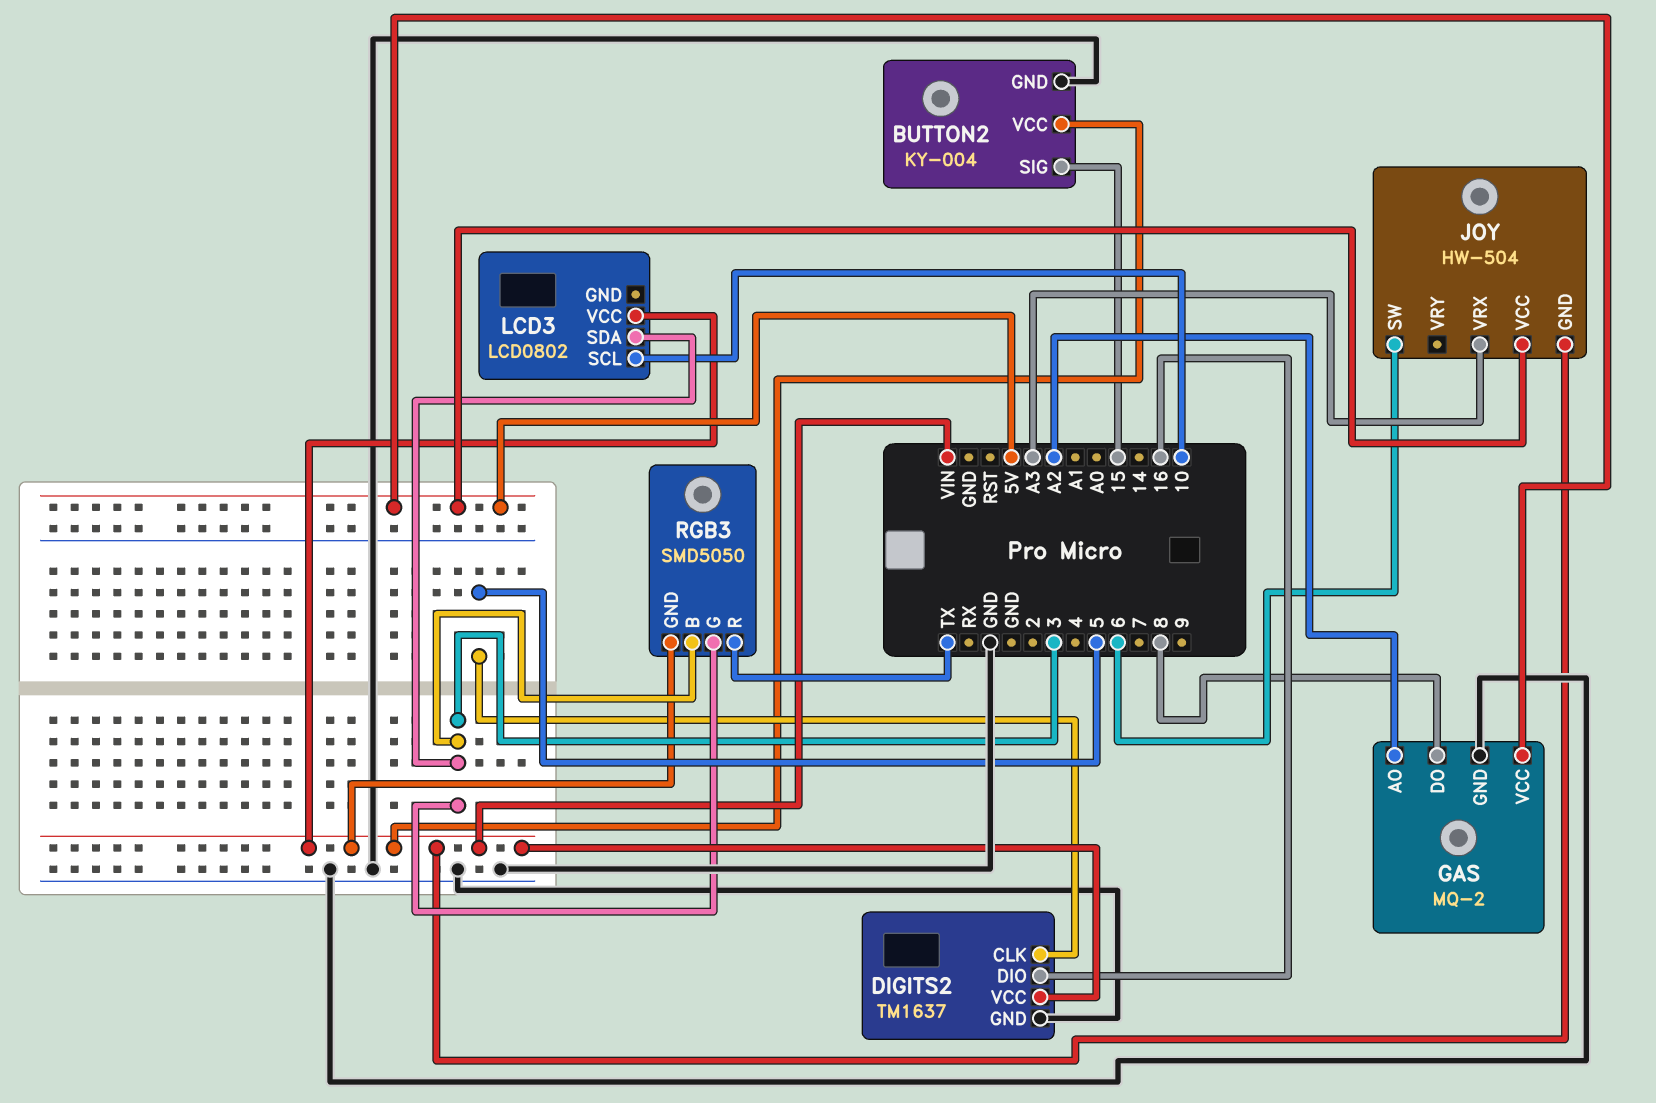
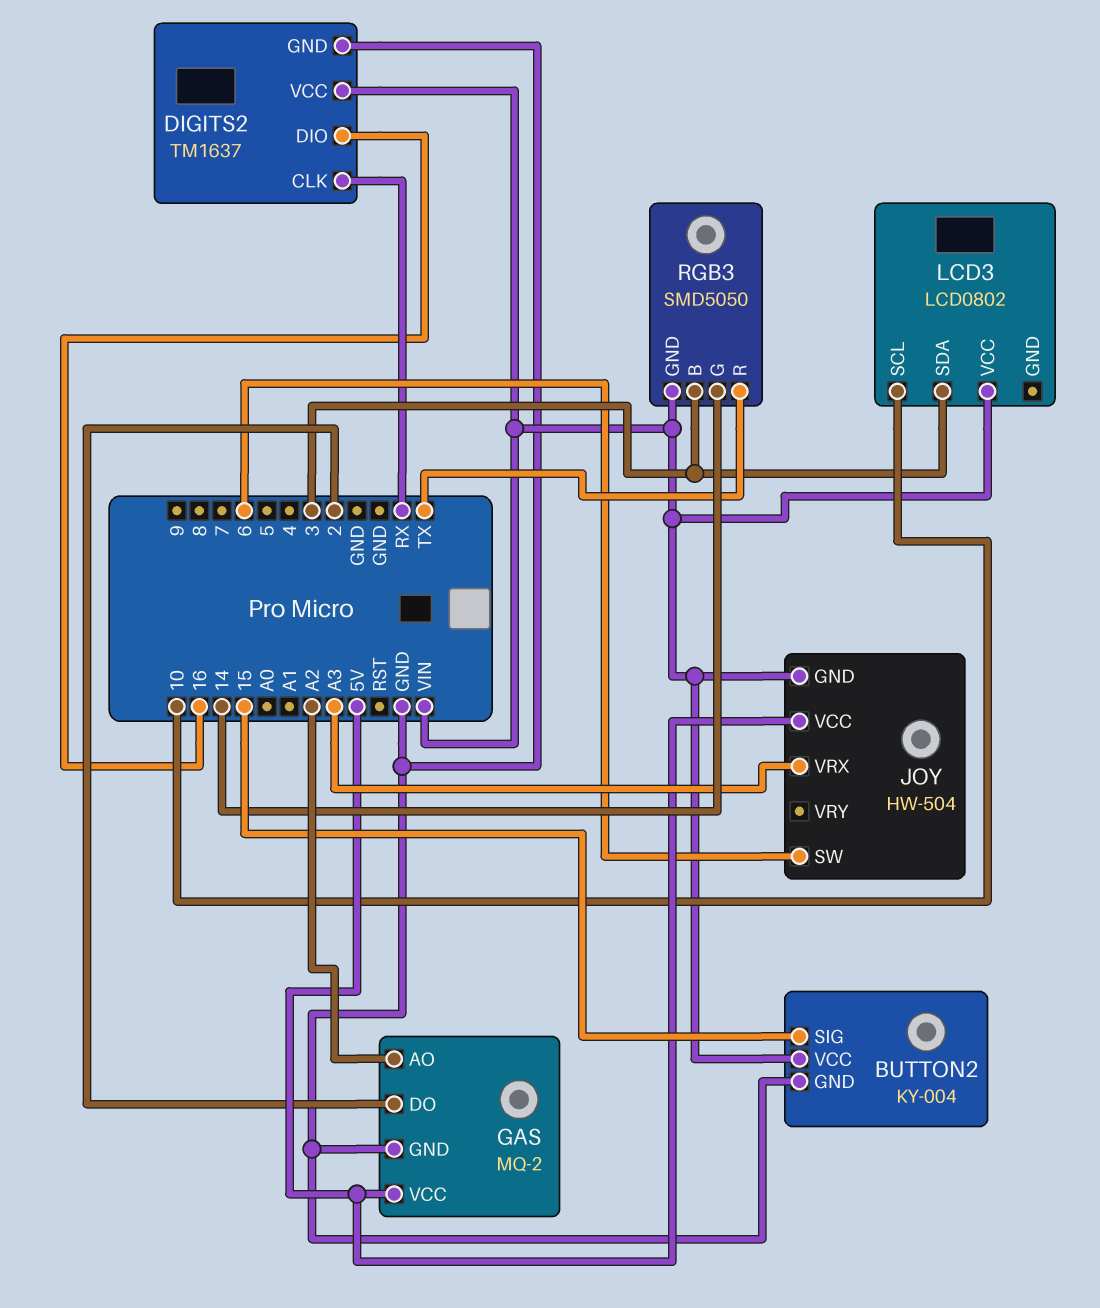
DIGITS2 pin CLK: 5 -> RX
GAS pin DO: 8 -> 2
RGB3 pin G: 3 -> 14

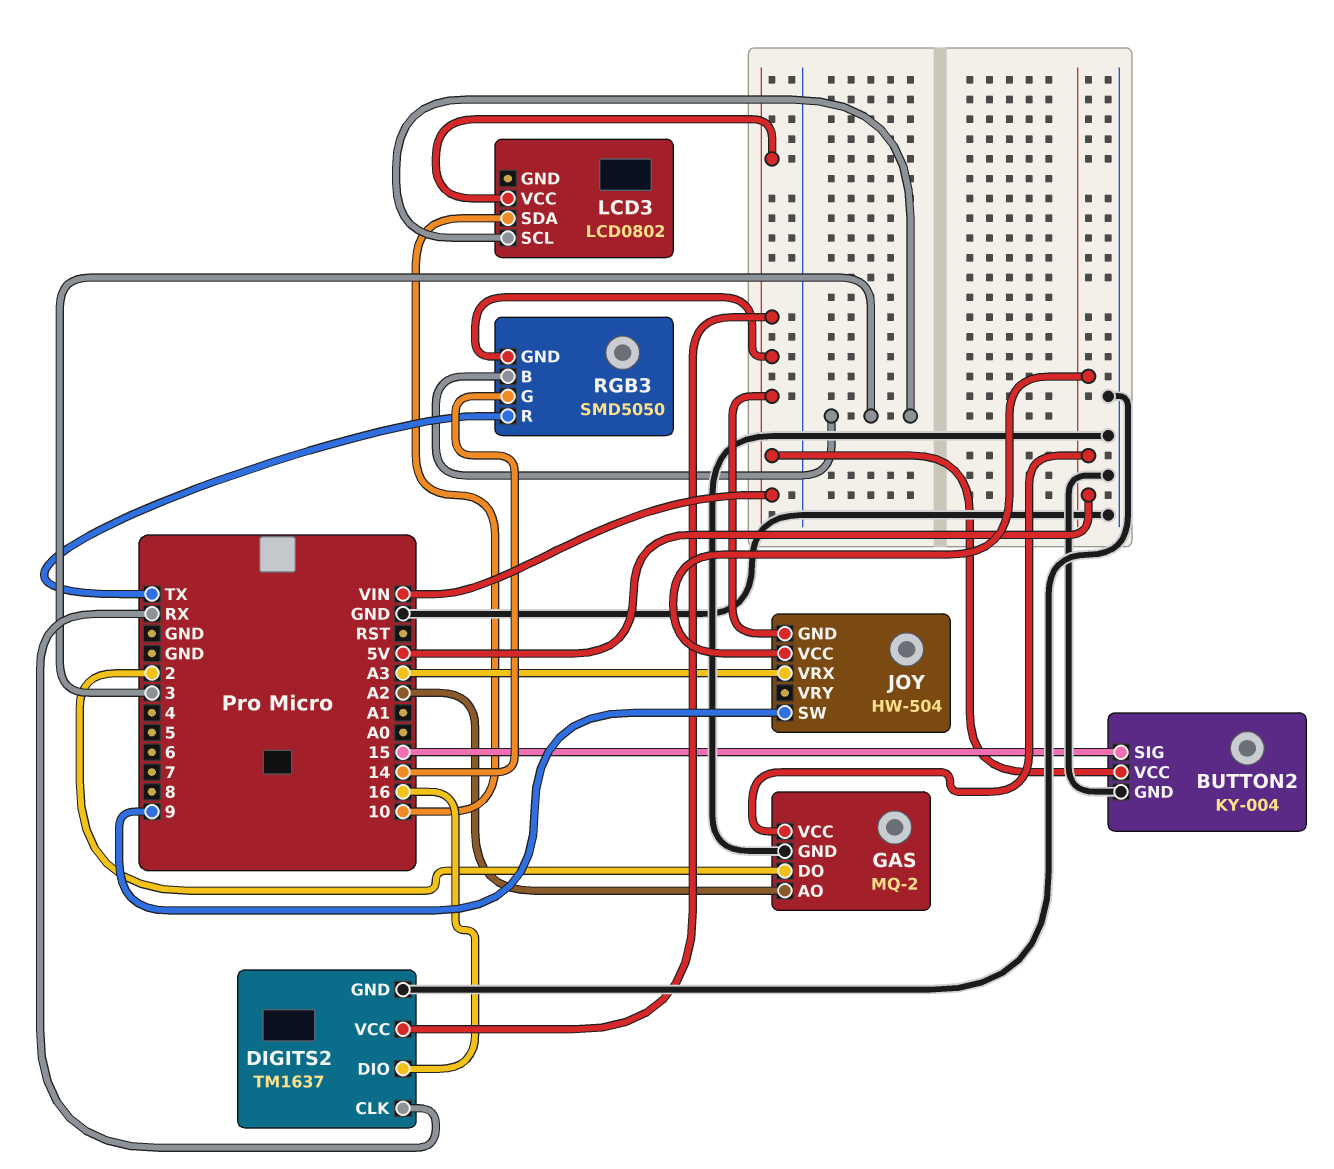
JOY pin SW: 6 -> 9
LCD3 pin SCL: 10 -> 3
LCD3 pin SDA: 3 -> 10

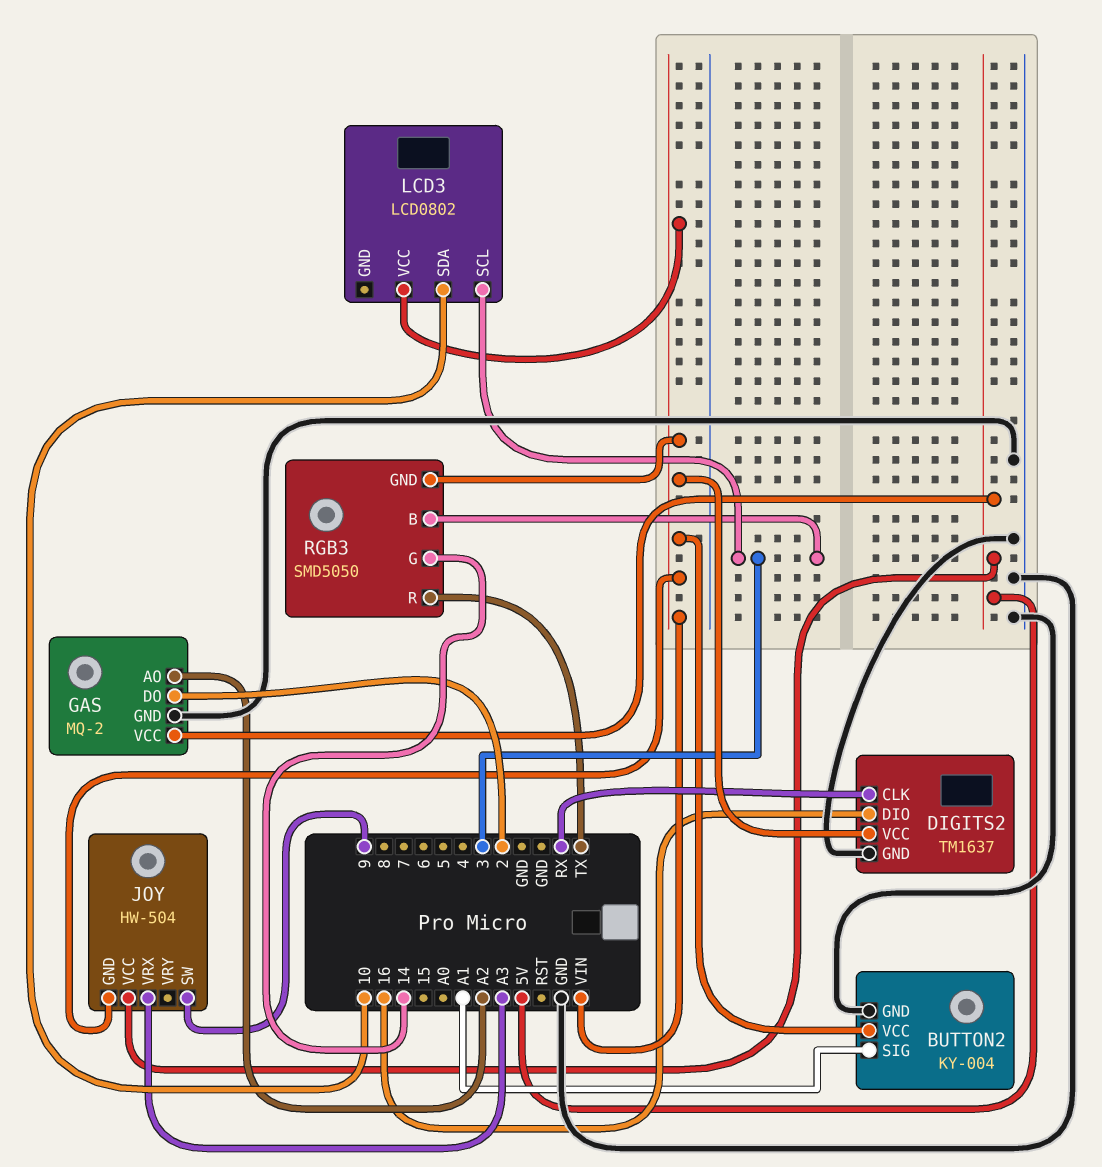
BUTTON2 pin SIG: 15 -> A1

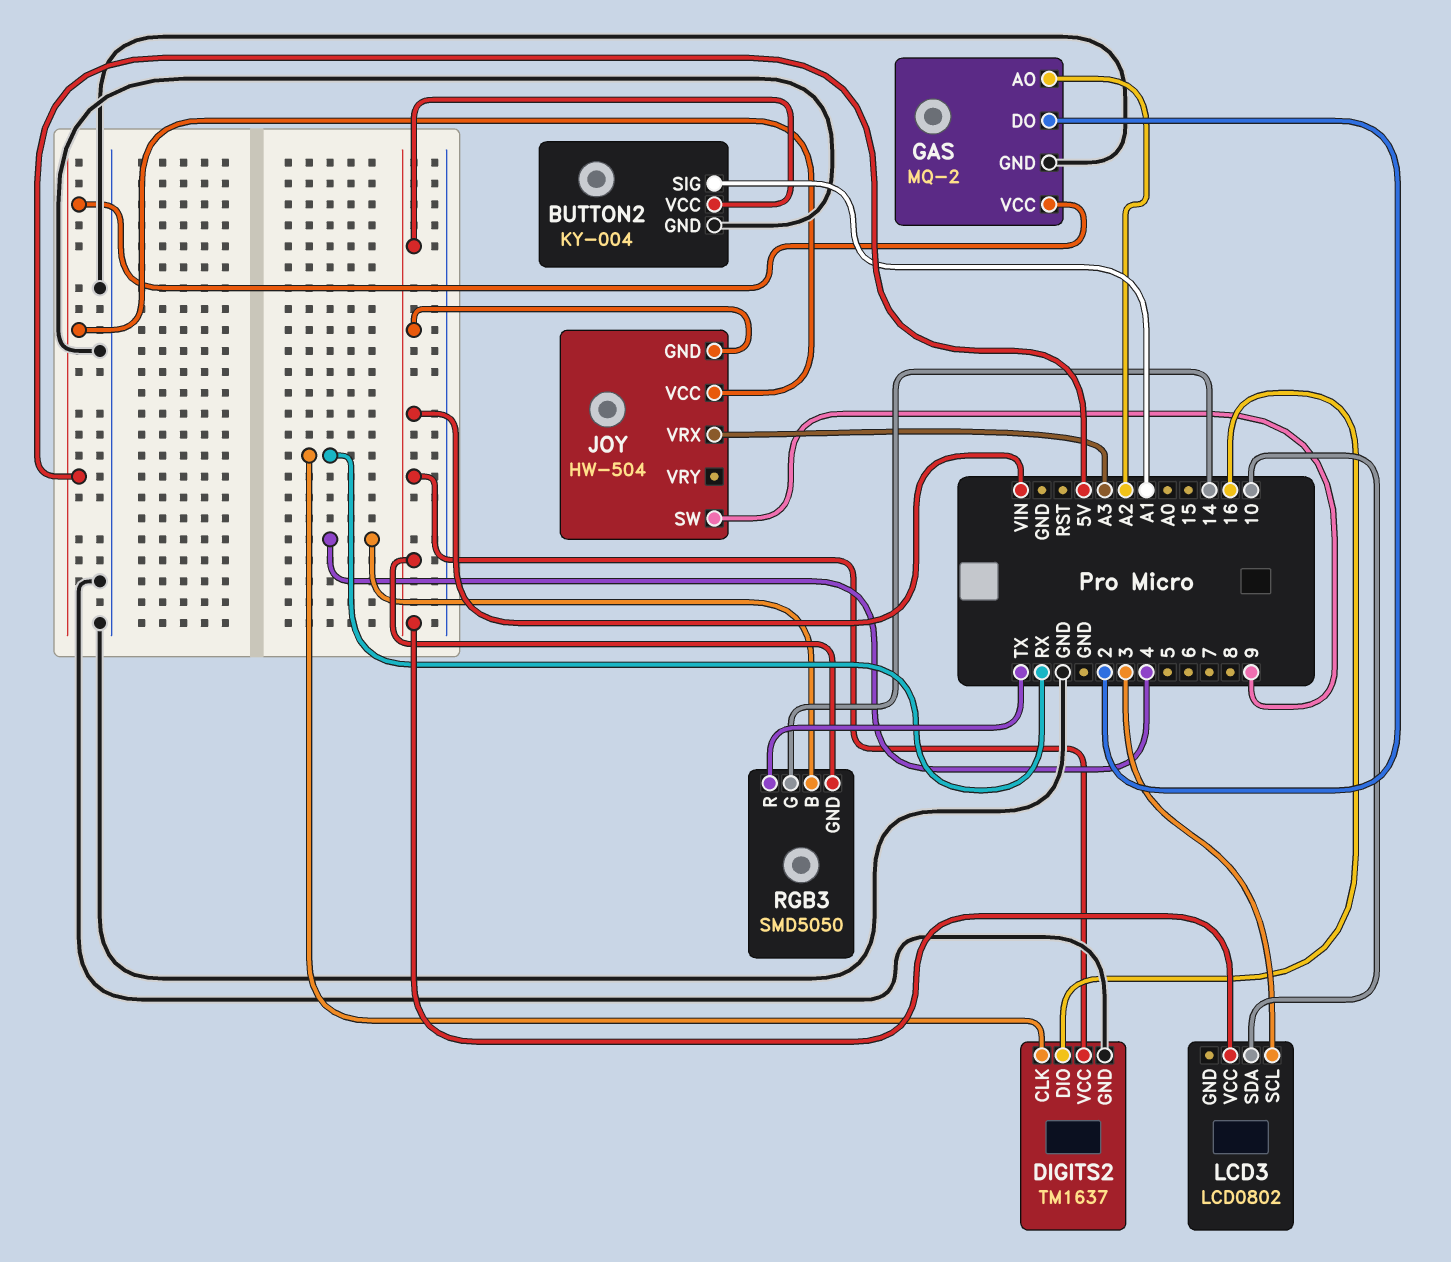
RGB3 pin B: 3 -> 4

